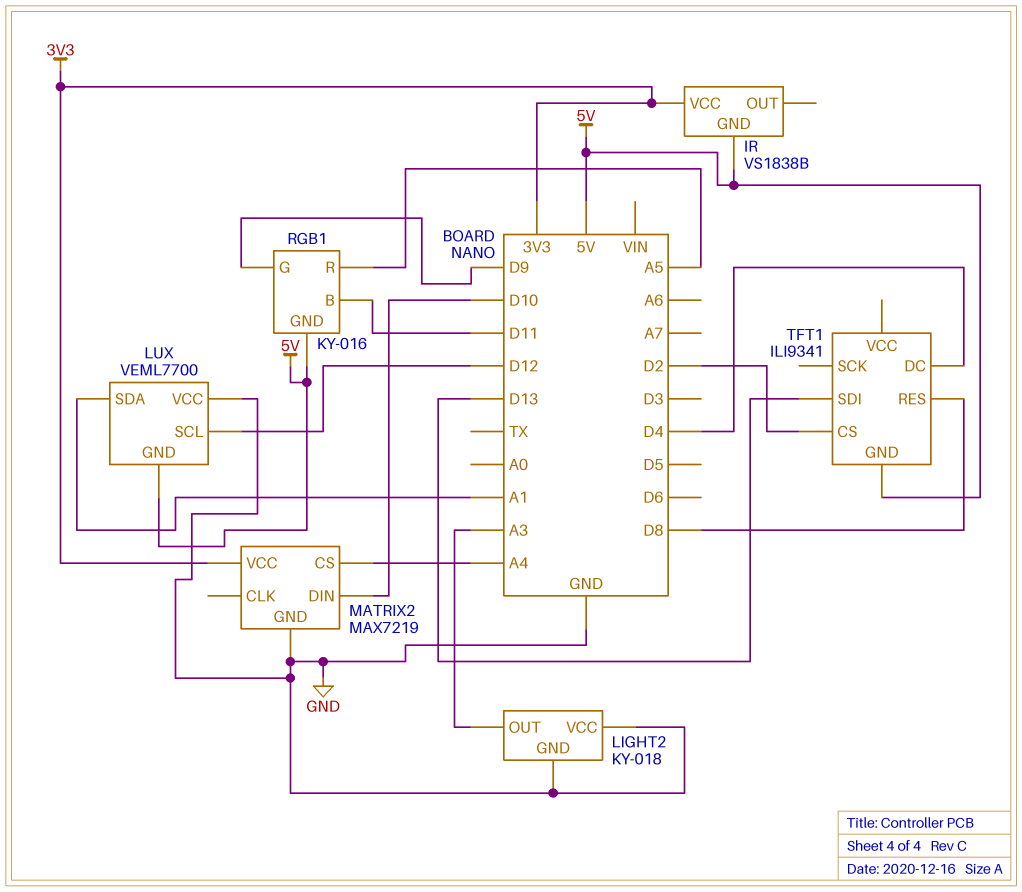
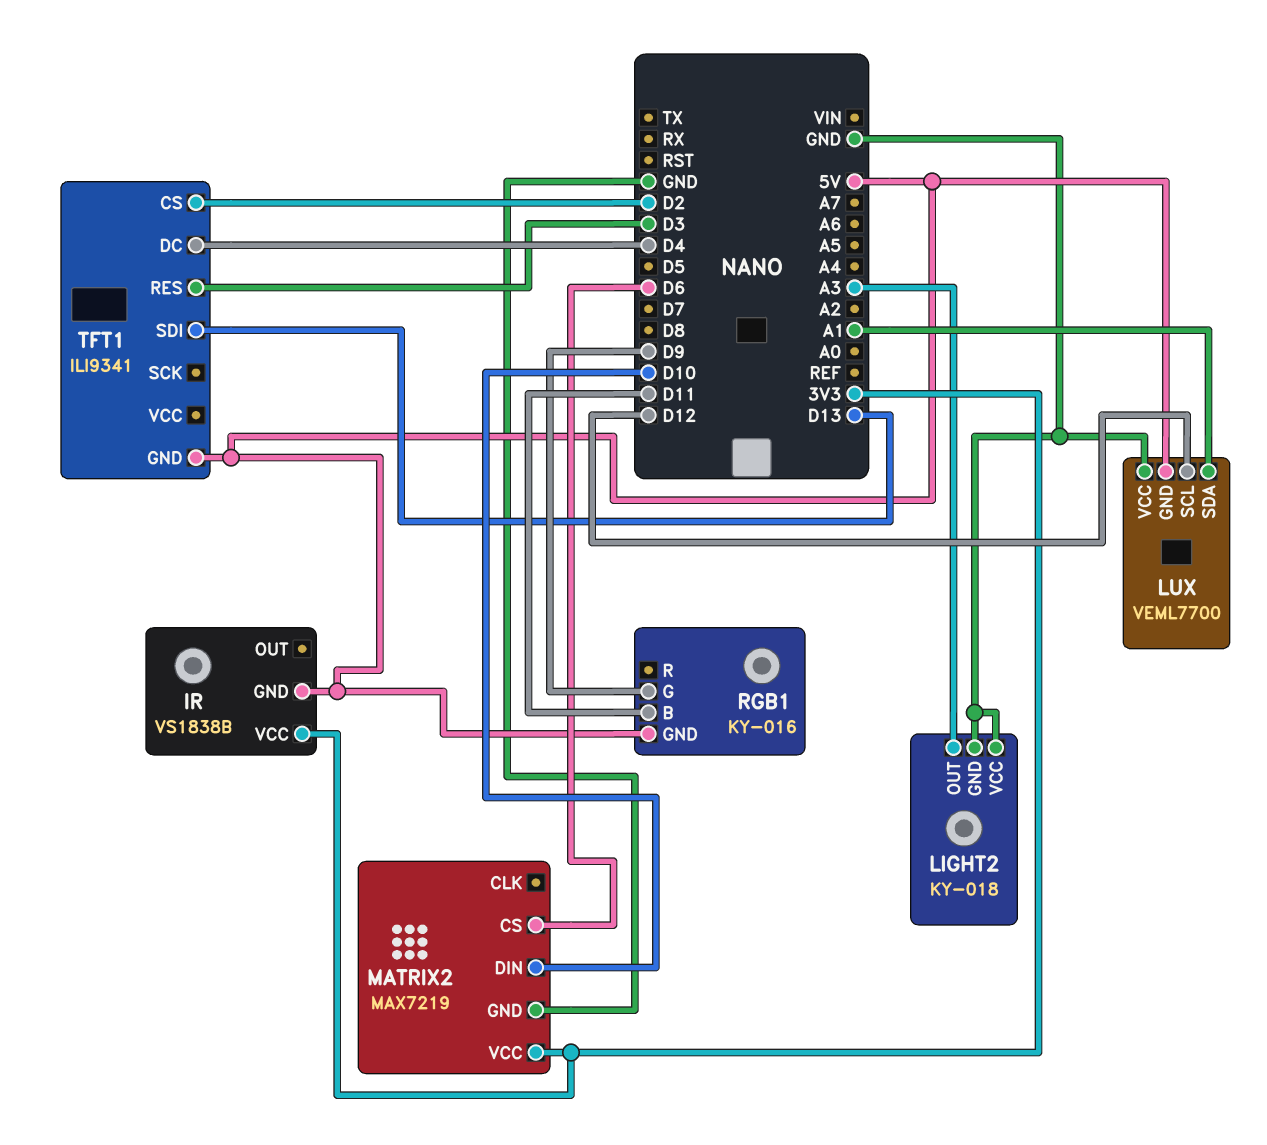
MATRIX2 pin CS: A4 -> D6
RGB1 pin R: A5 -> none
TFT1 pin RES: D8 -> D3

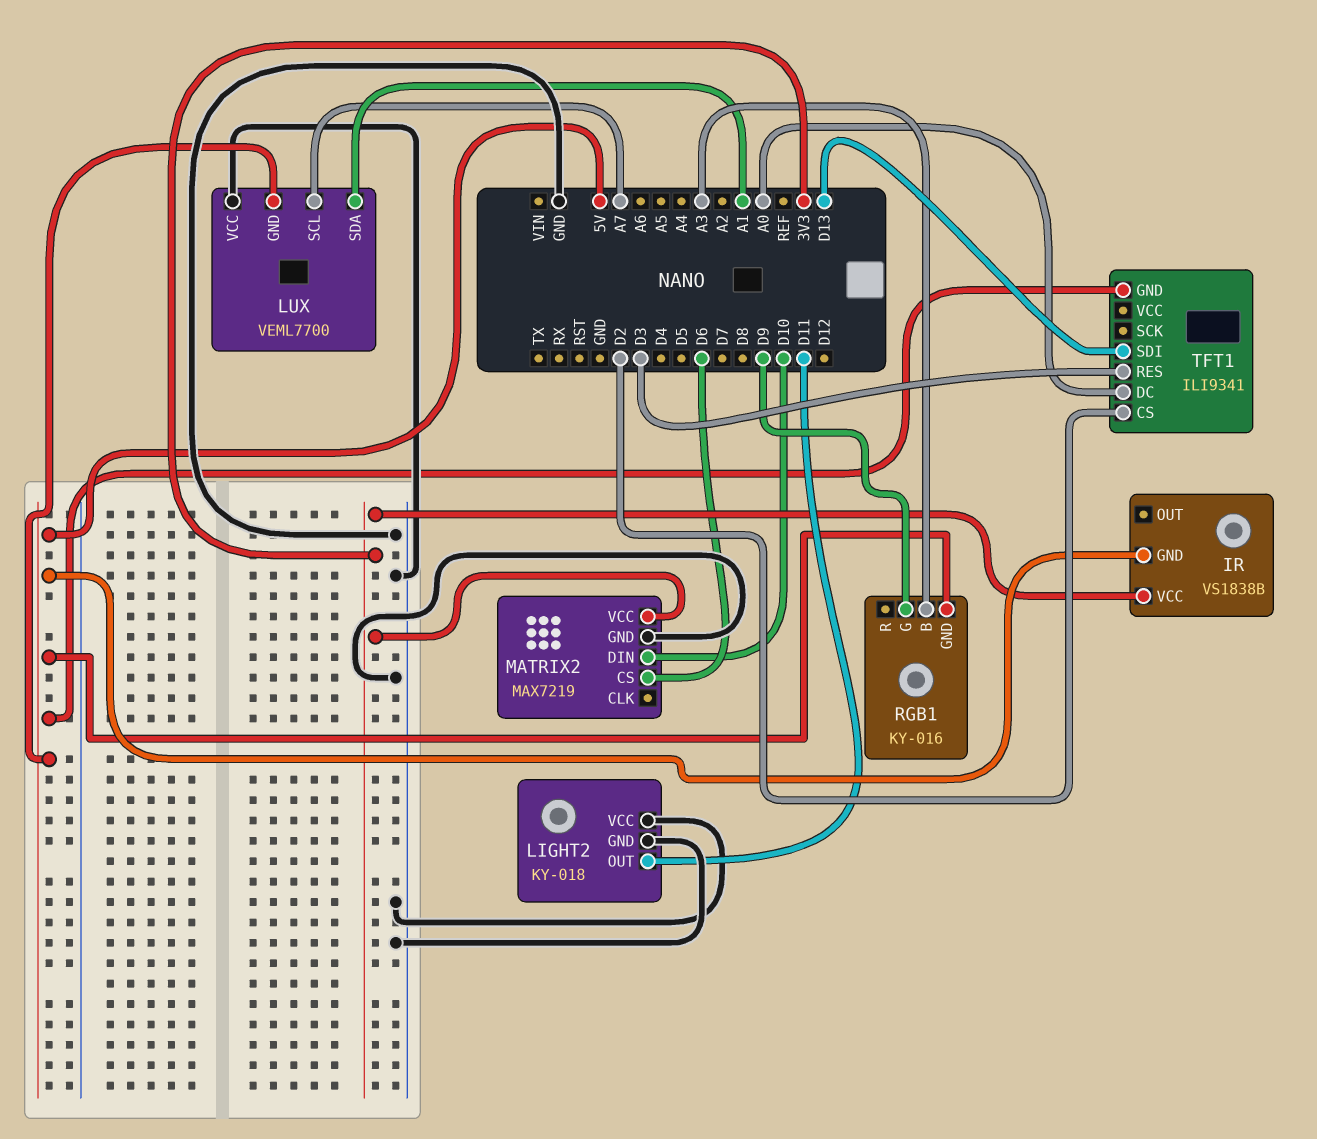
LIGHT2 pin OUT: A3 -> D11
LUX pin SCL: D12 -> A7
RGB1 pin B: D11 -> A3
TFT1 pin DC: D4 -> A0

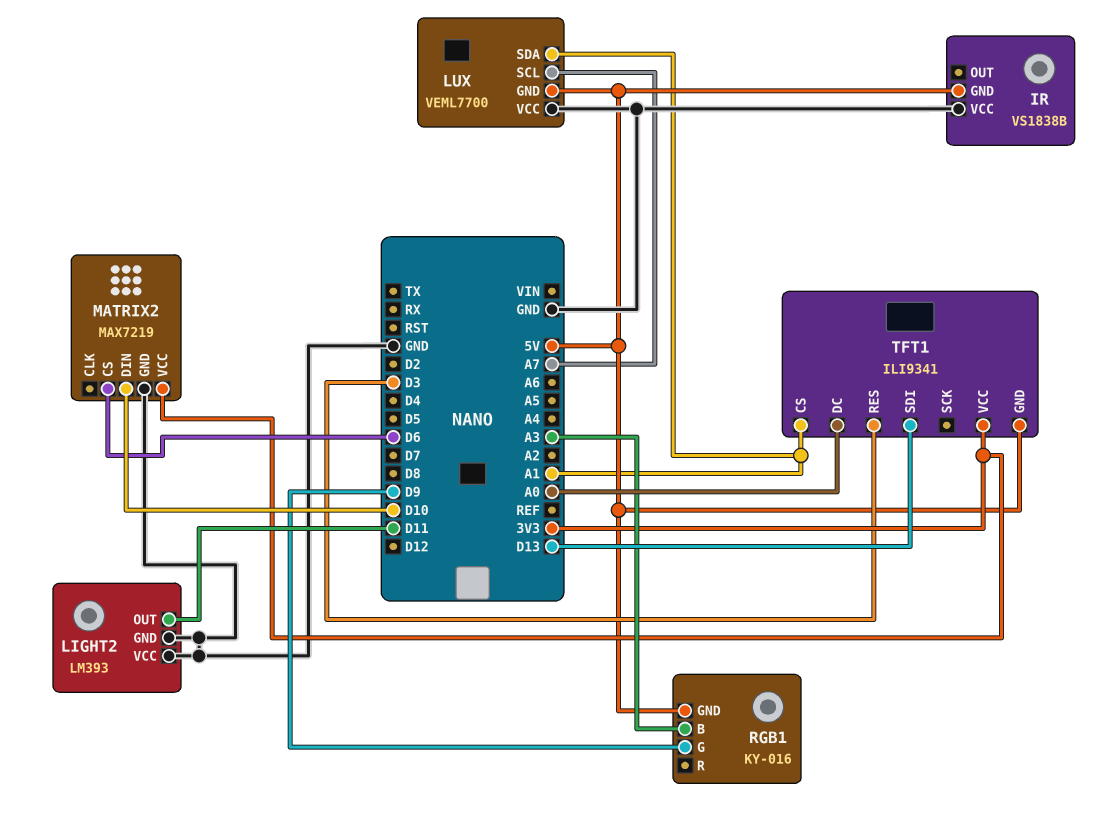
IR pin VCC: 3V3 -> GND
LIGHT2: KY-018 -> LM393
TFT1 pin CS: D2 -> A1
TFT1 pin VCC: none -> 3V3

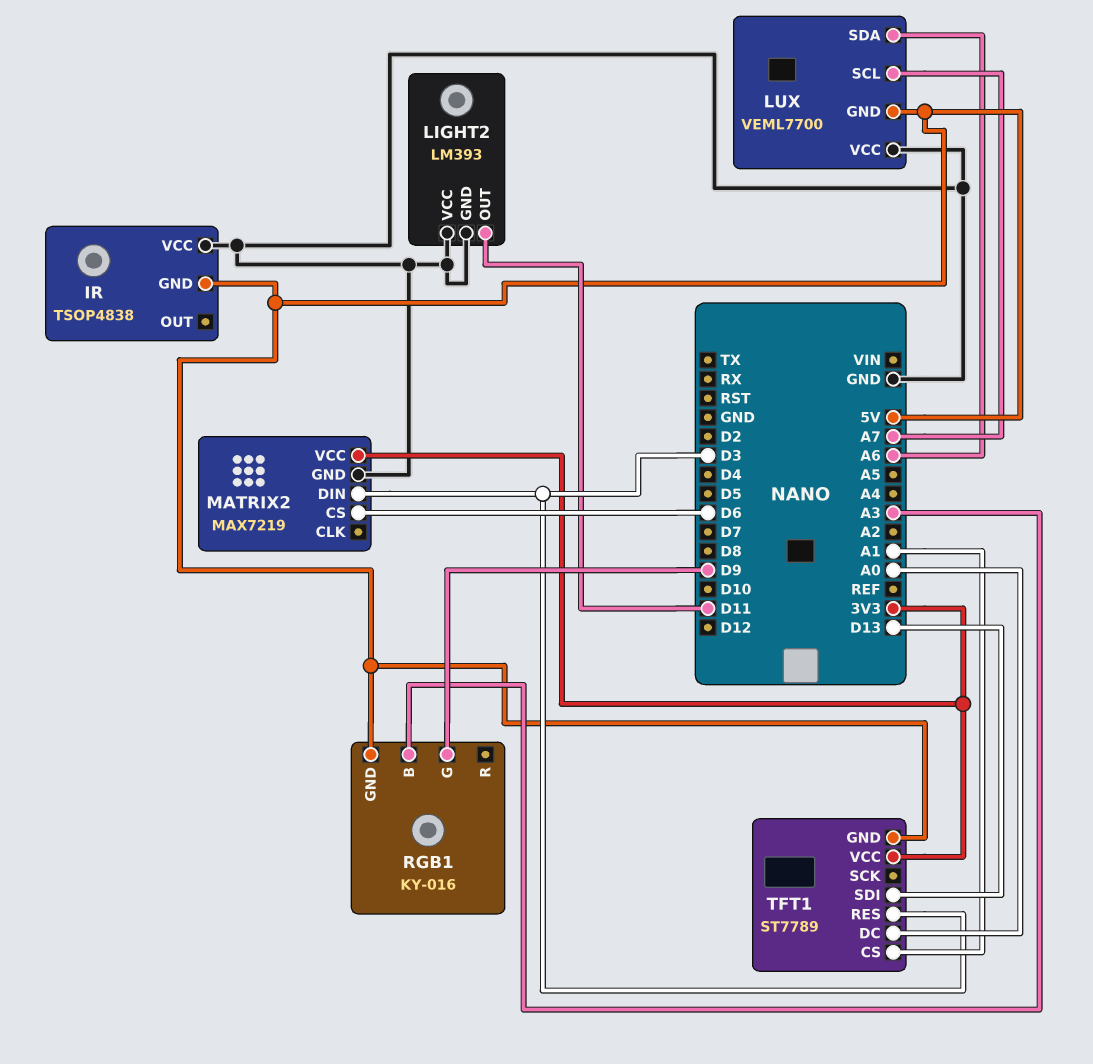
IR: VS1838B -> TSOP4838
LUX pin SDA: A1 -> A6
MATRIX2 pin DIN: D10 -> D3
TFT1: ILI9341 -> ST7789

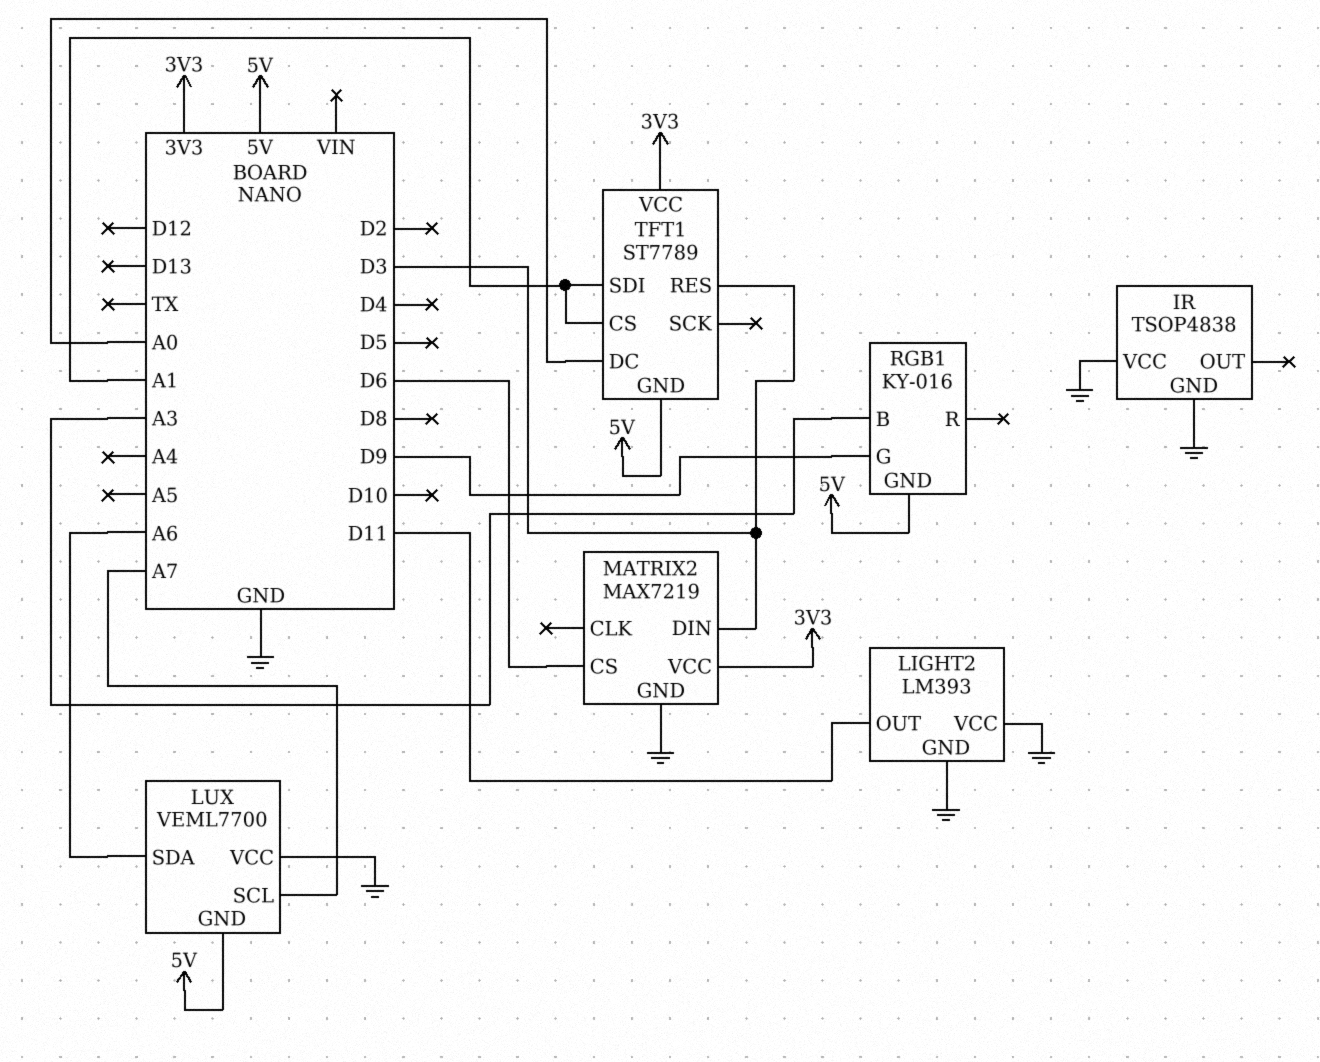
IR pin GND: 5V -> GND
TFT1 pin SDI: D13 -> A1

